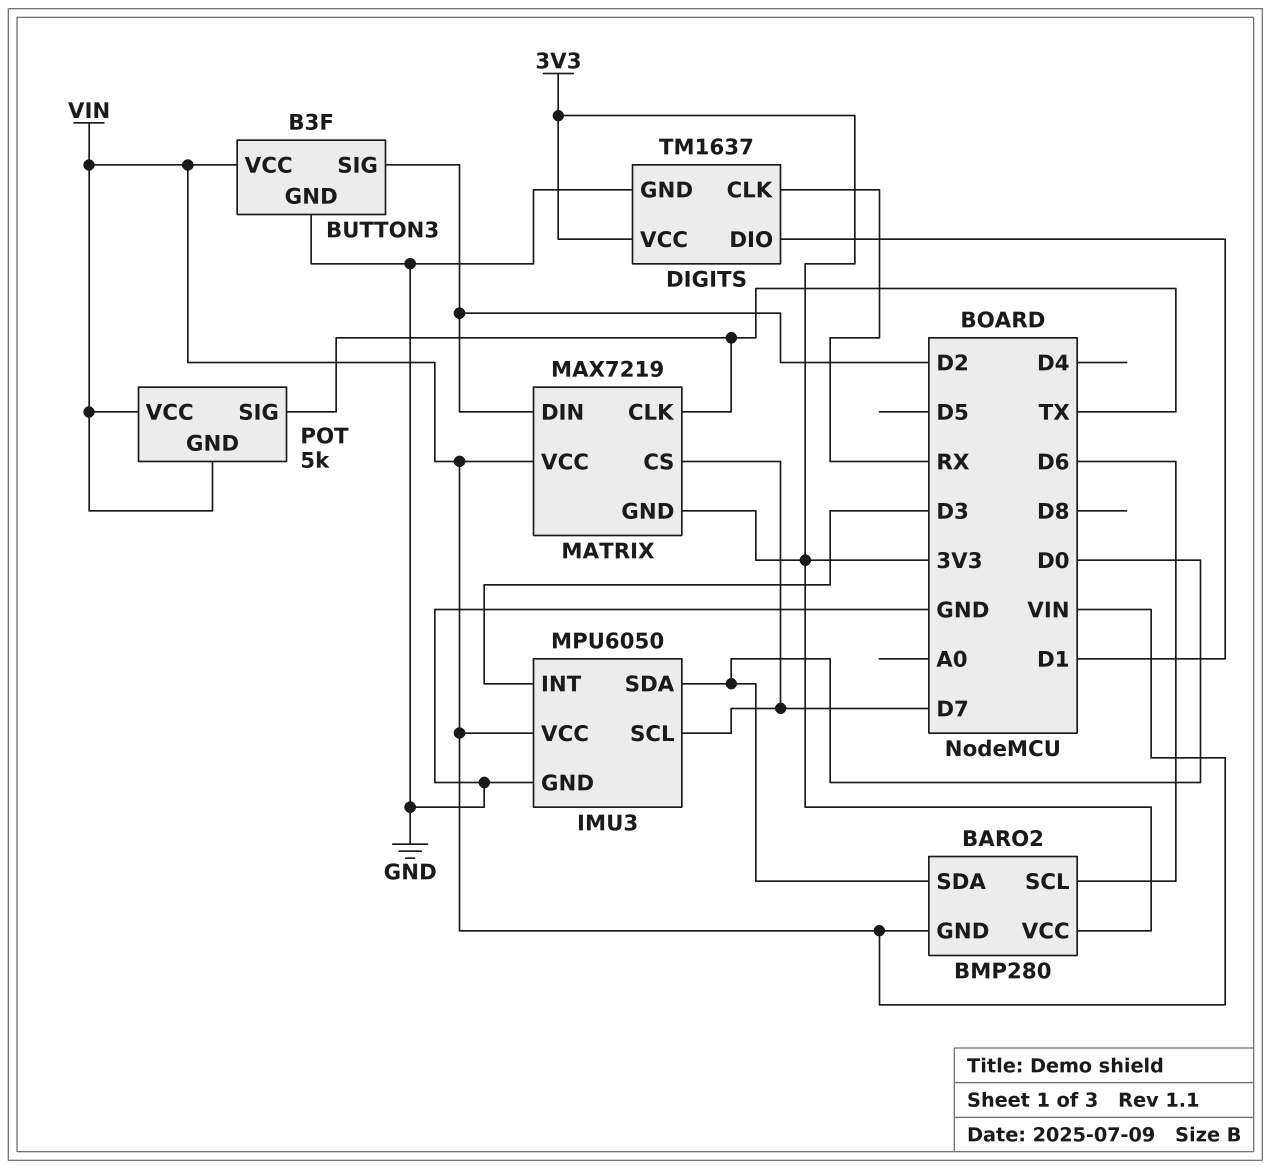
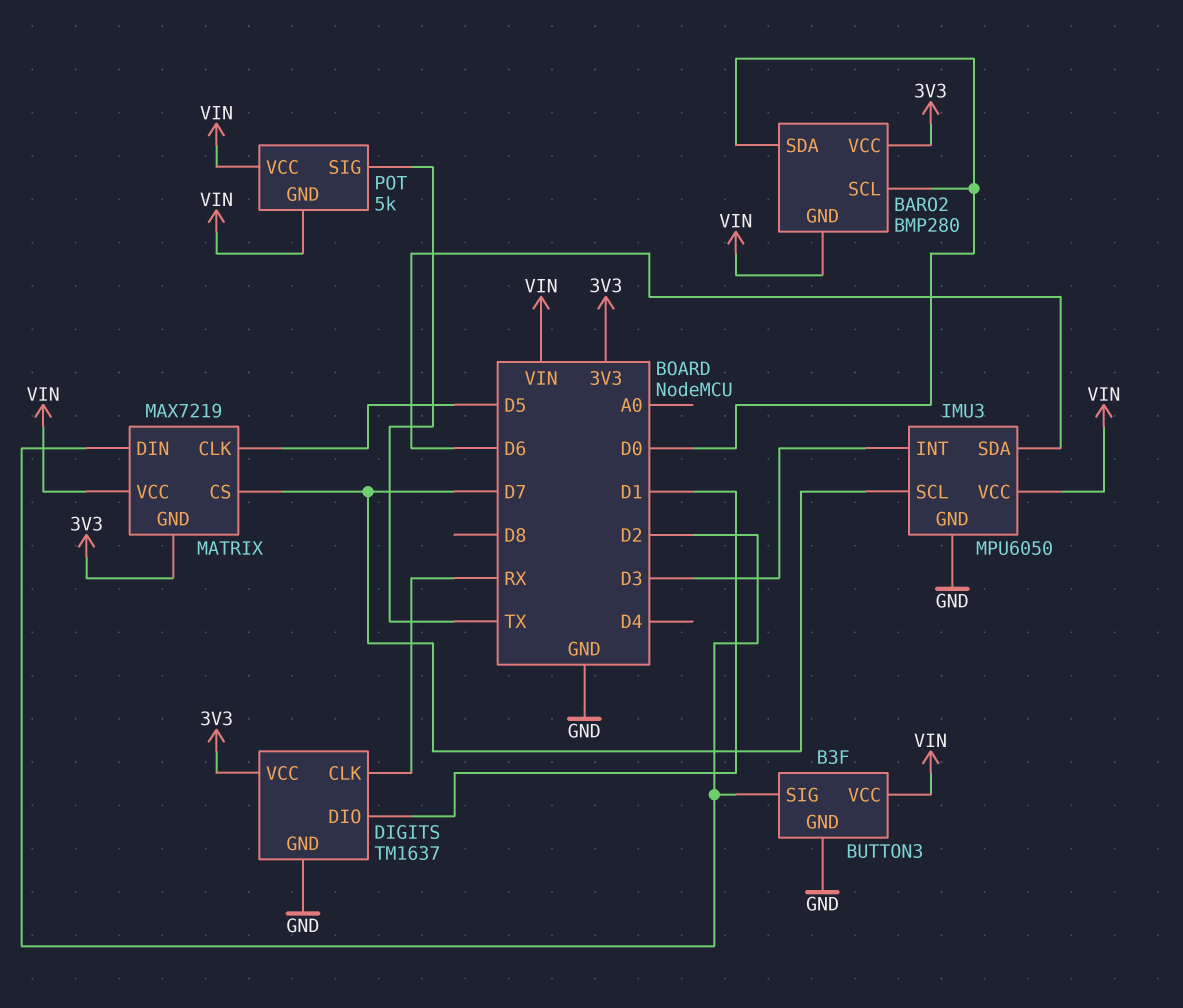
BARO2 pin SCL: D6 -> D0
IMU3 pin SDA: D0 -> D6
MATRIX pin CLK: TX -> D5

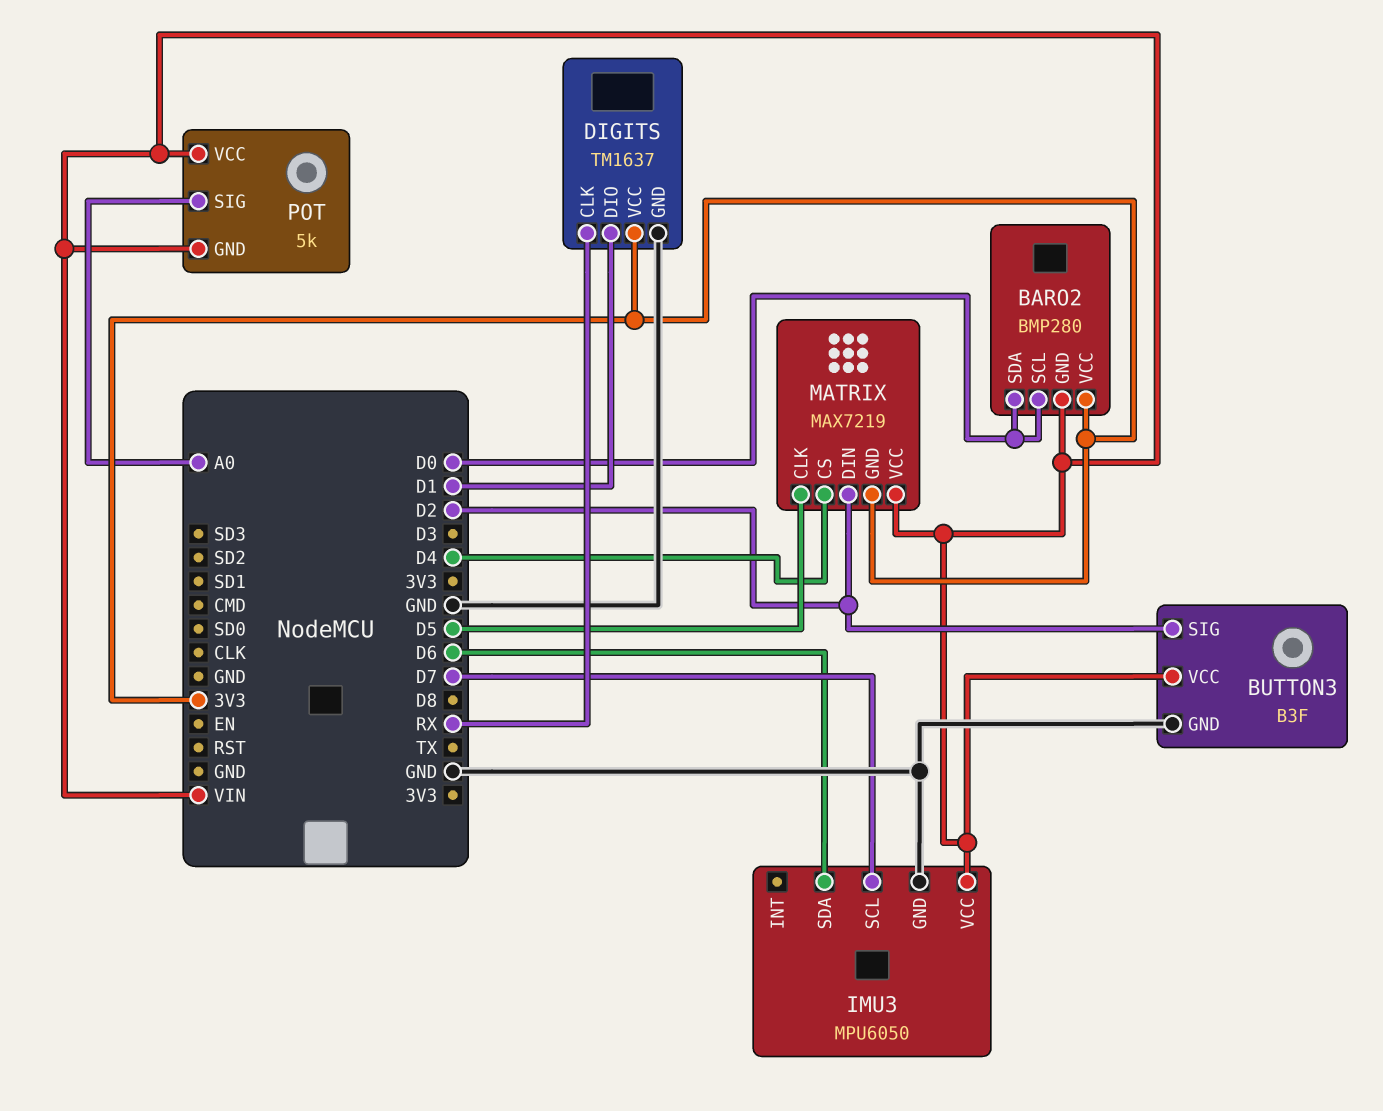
IMU3 pin INT: D3 -> none
MATRIX pin CS: D7 -> D4
POT pin SIG: TX -> A0

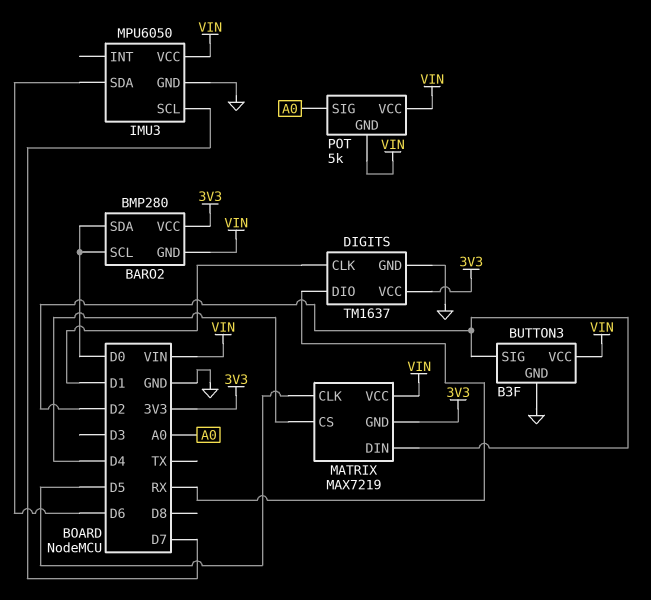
DIGITS pin CLK: RX -> D1
DIGITS pin DIO: D1 -> RX

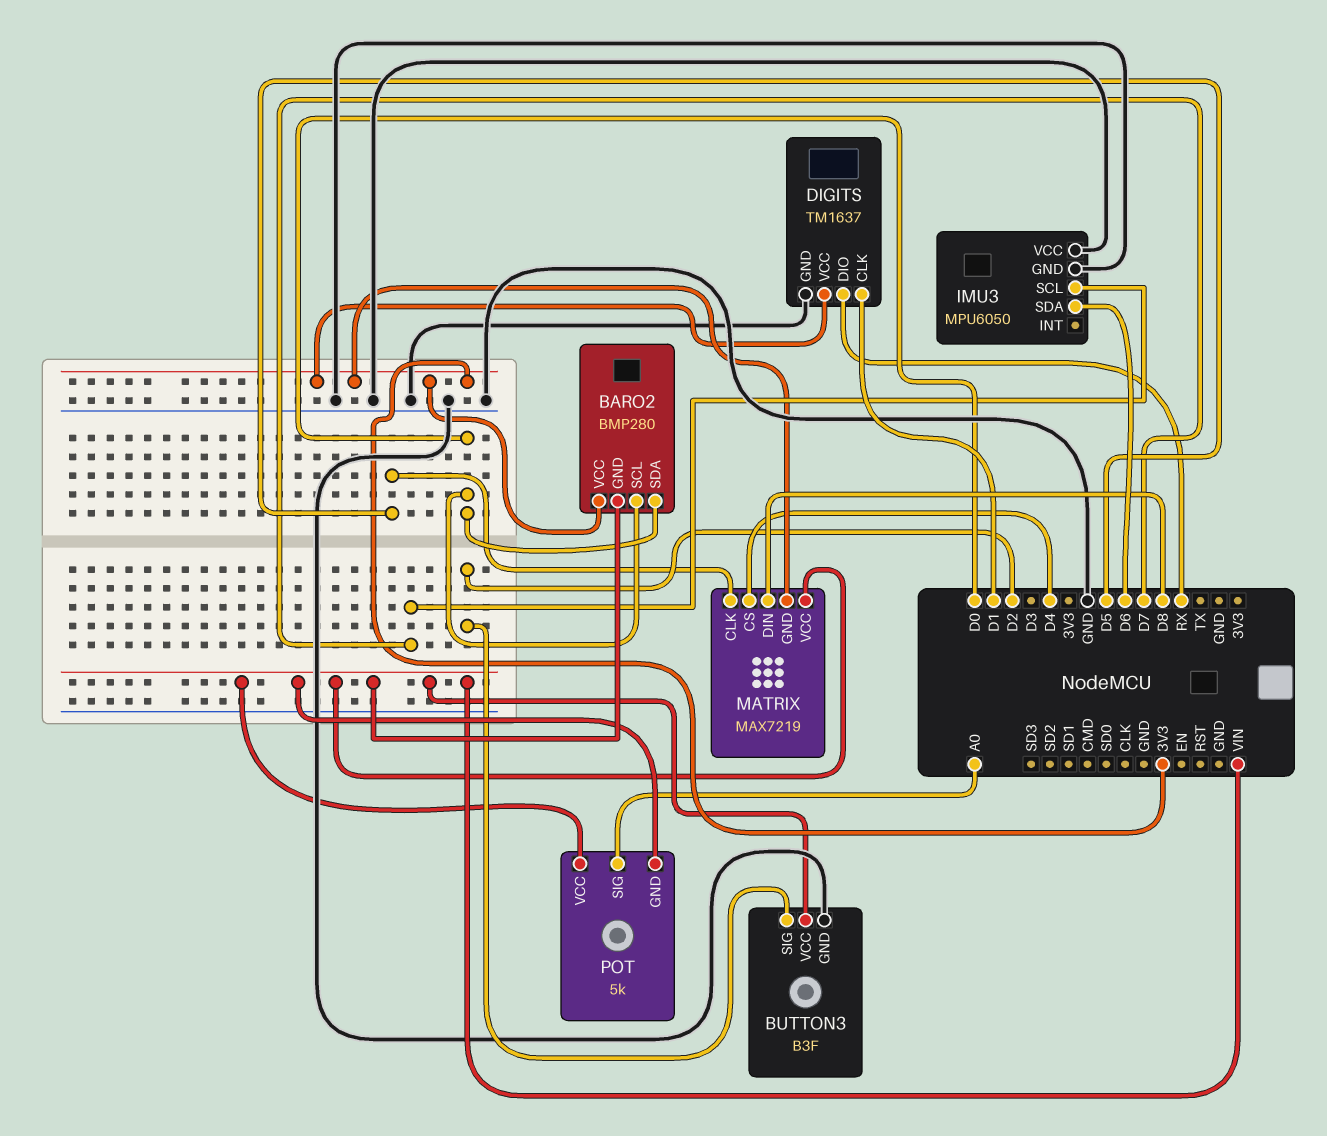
IMU3 pin VCC: VIN -> GND
MATRIX pin DIN: D2 -> D8

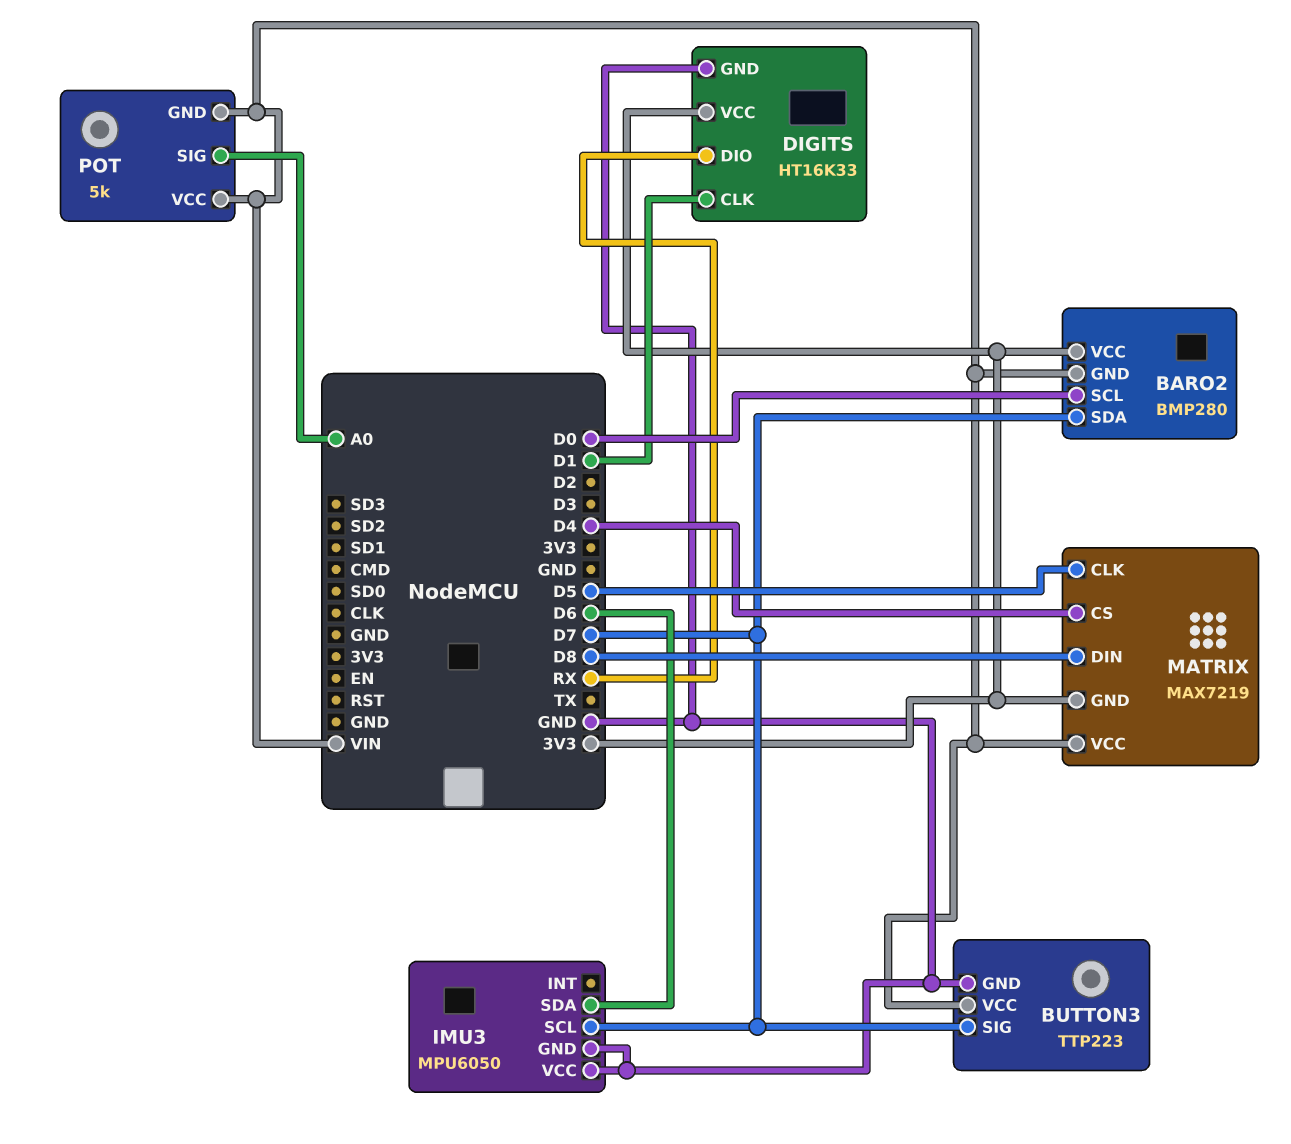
BARO2 pin SDA: D0 -> D7
BUTTON3: B3F -> TTP223
BUTTON3 pin SIG: D2 -> D7
DIGITS: TM1637 -> HT16K33

